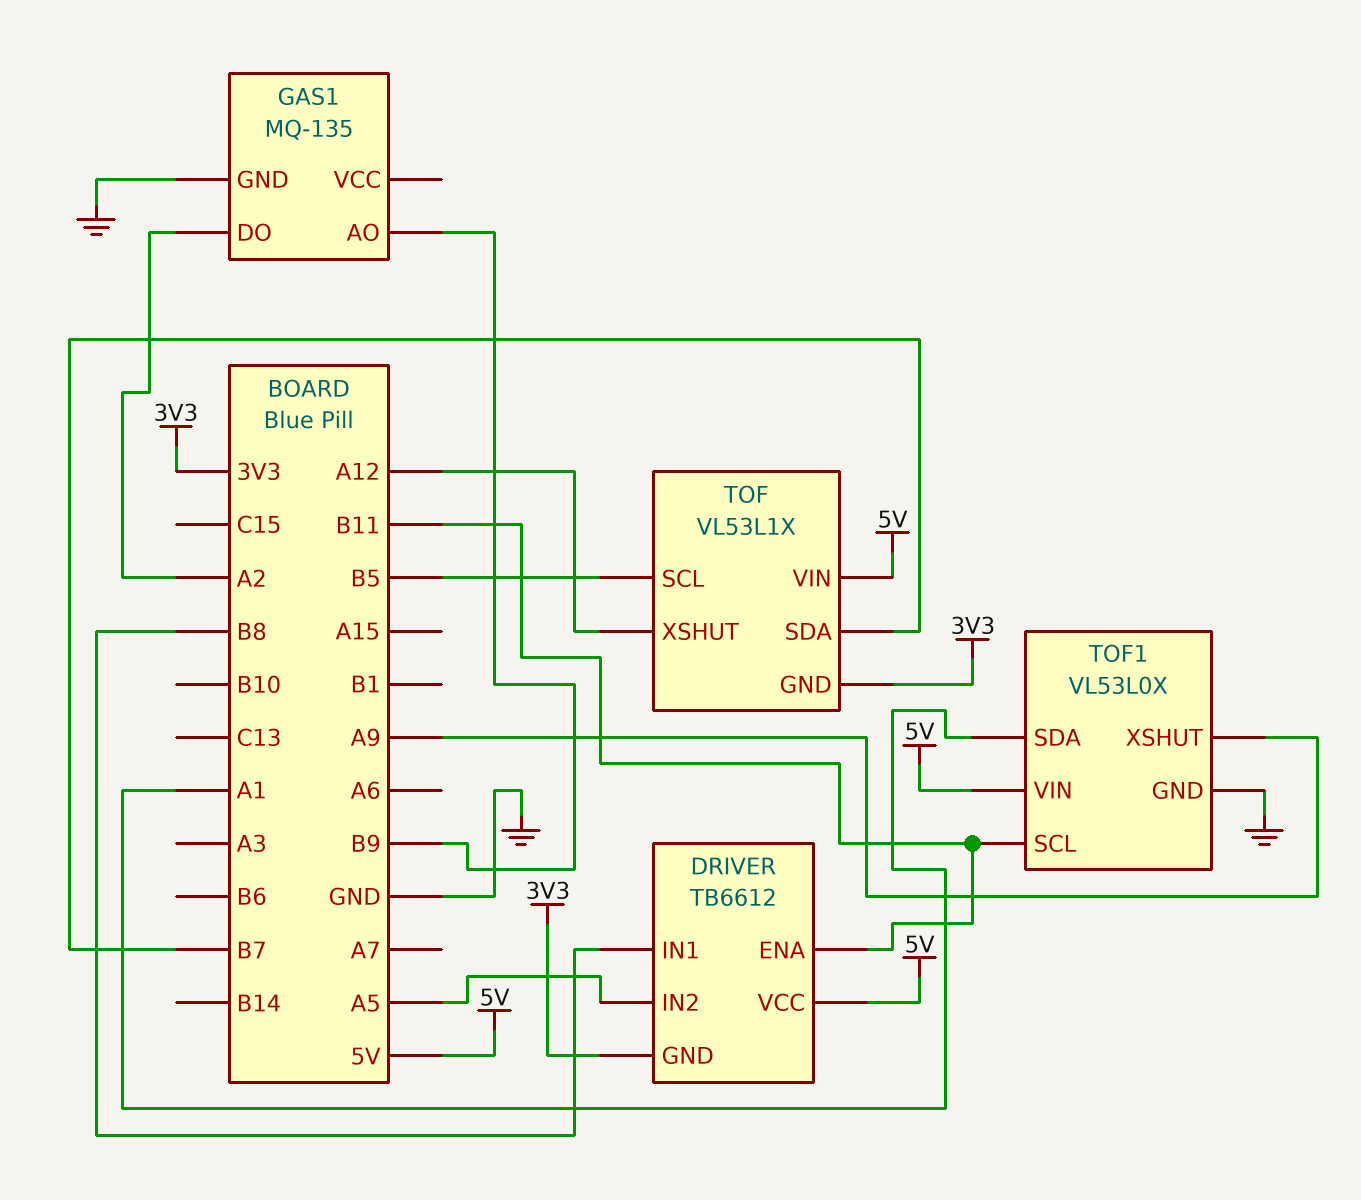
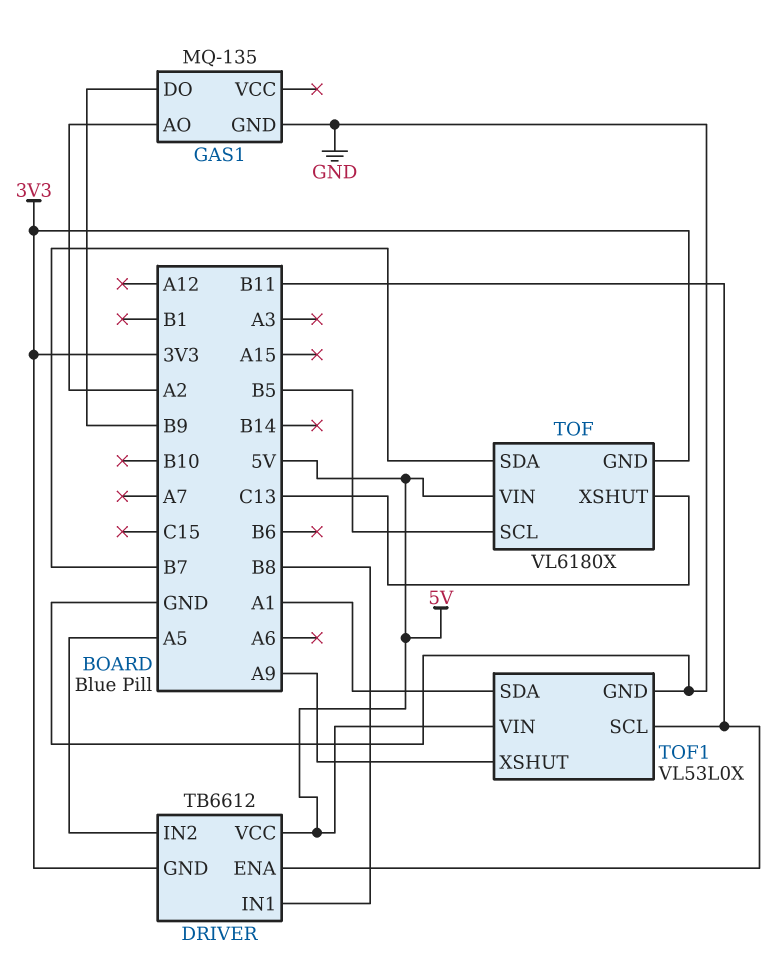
GAS1 pin AO: B9 -> A2
GAS1 pin DO: A2 -> B9
TOF: VL53L1X -> VL6180X
TOF pin XSHUT: A12 -> C13

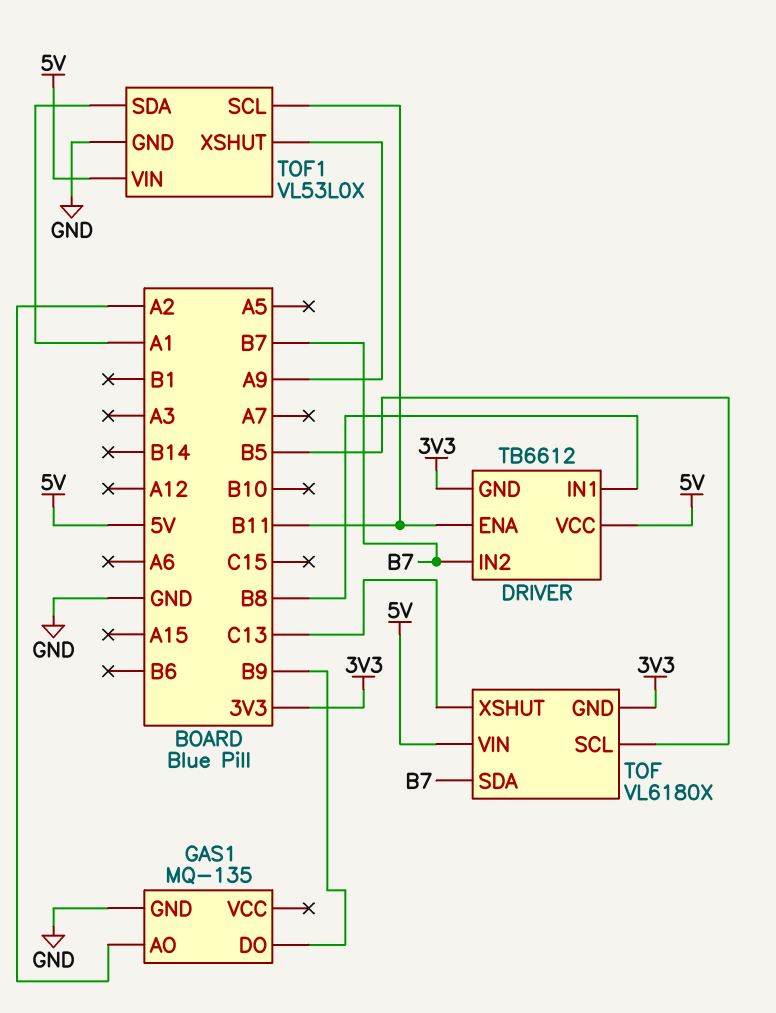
DRIVER pin IN2: A5 -> B7

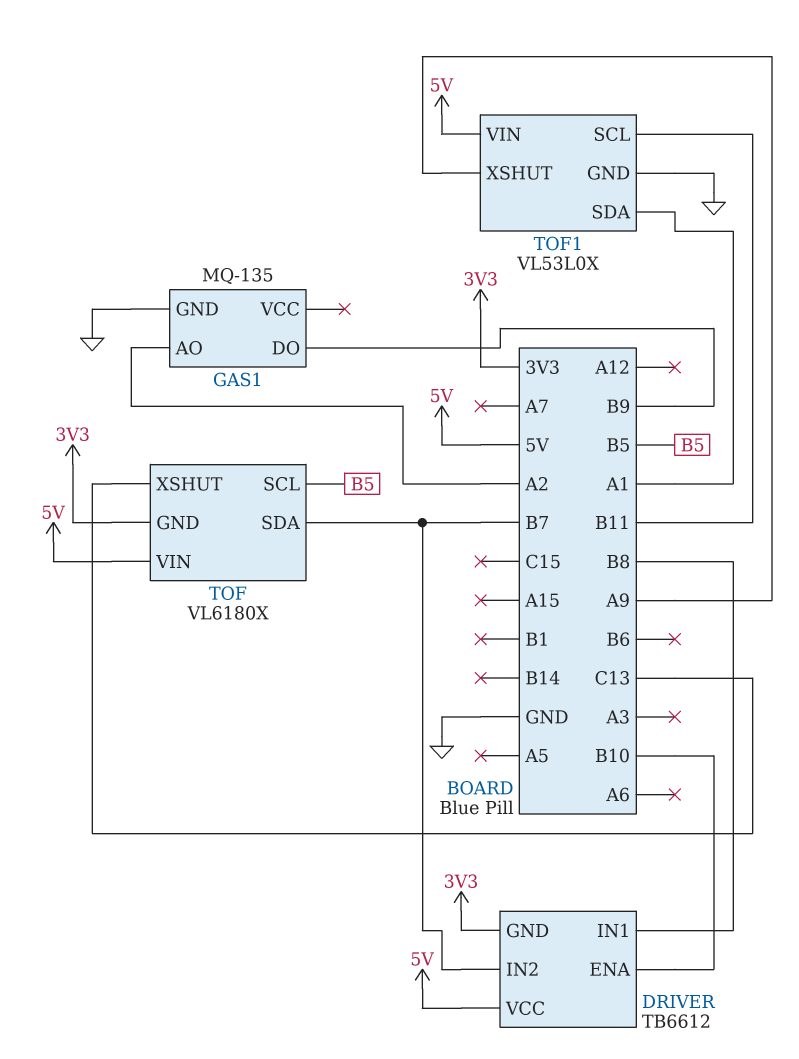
DRIVER pin ENA: B11 -> B10

